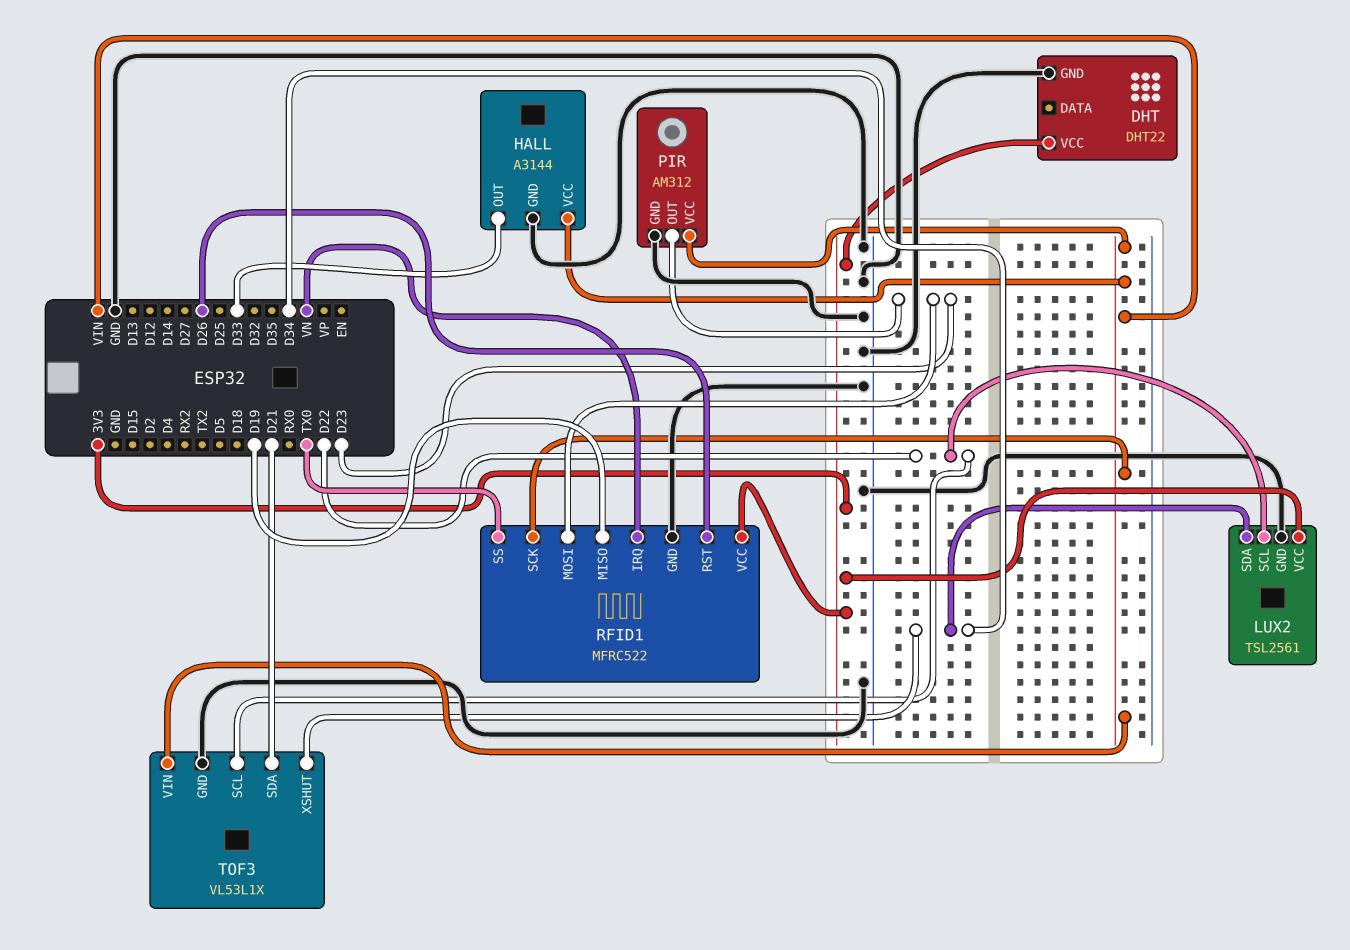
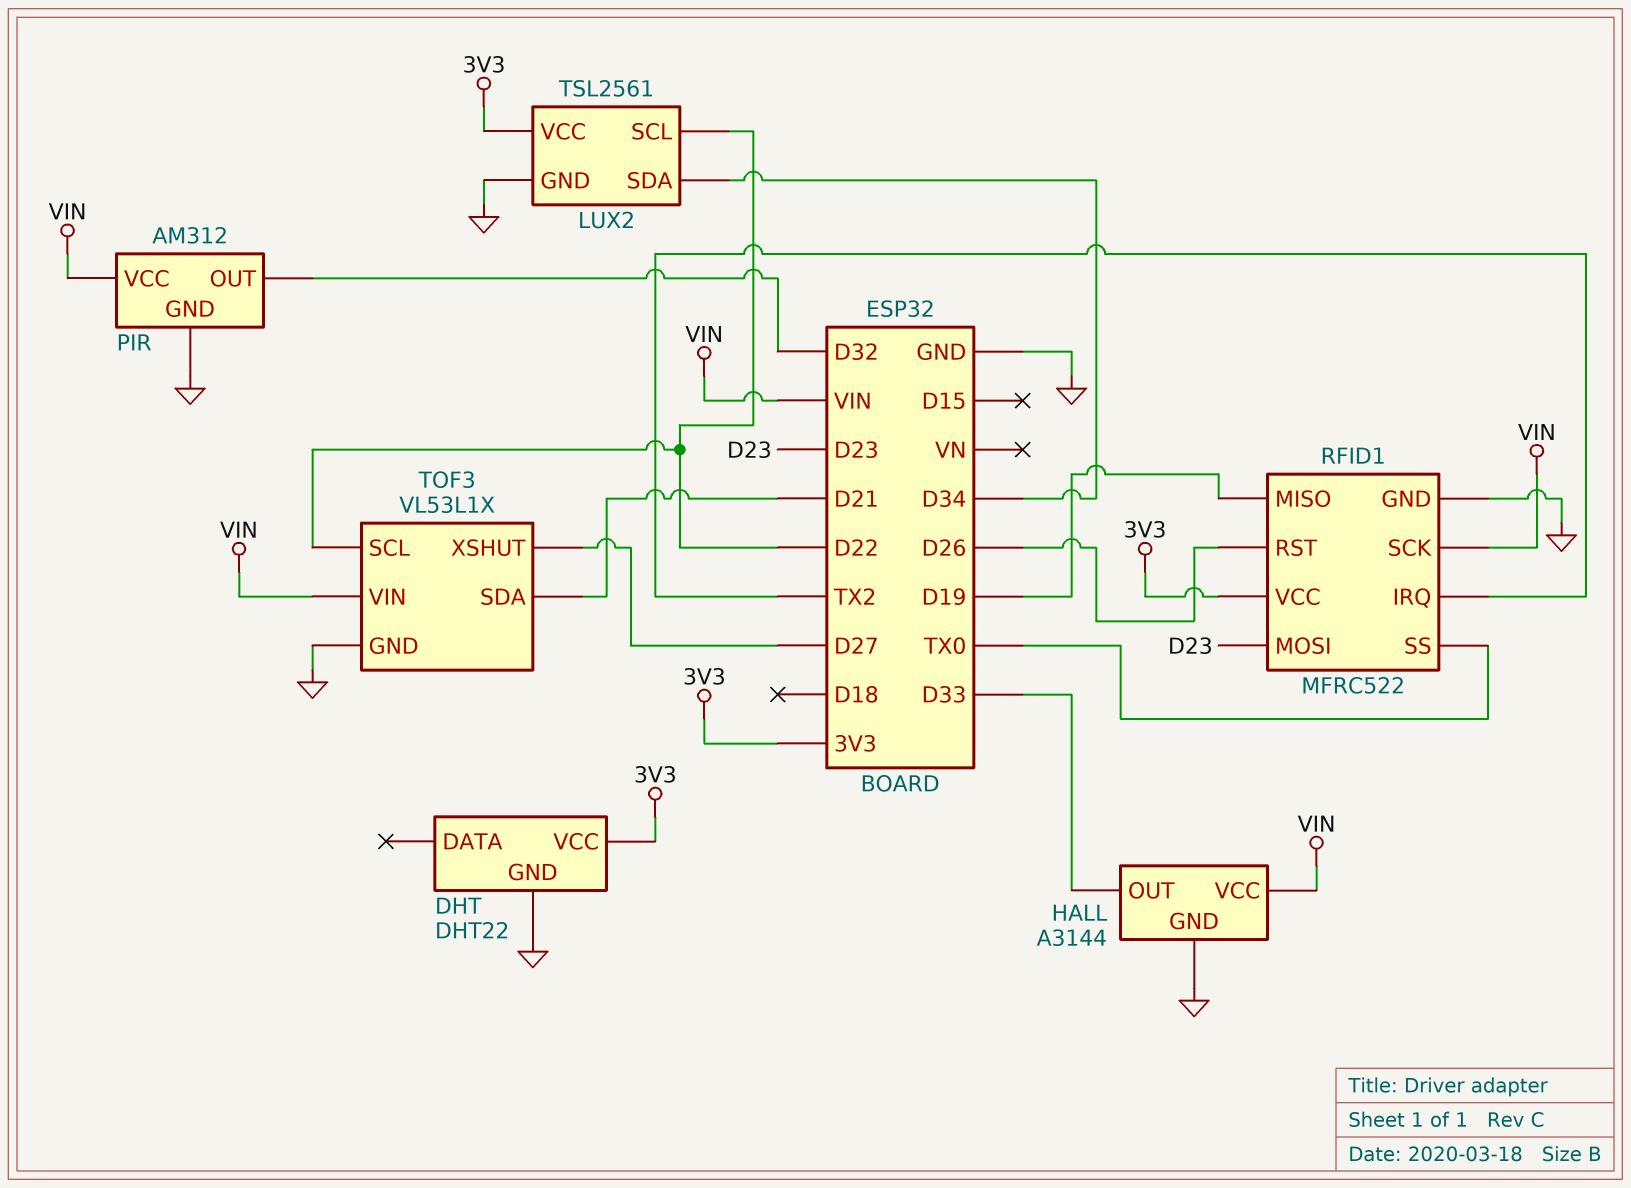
PIR pin OUT: D23 -> D32
RFID1 pin IRQ: VN -> TX2
TOF3 pin XSHUT: D34 -> D27

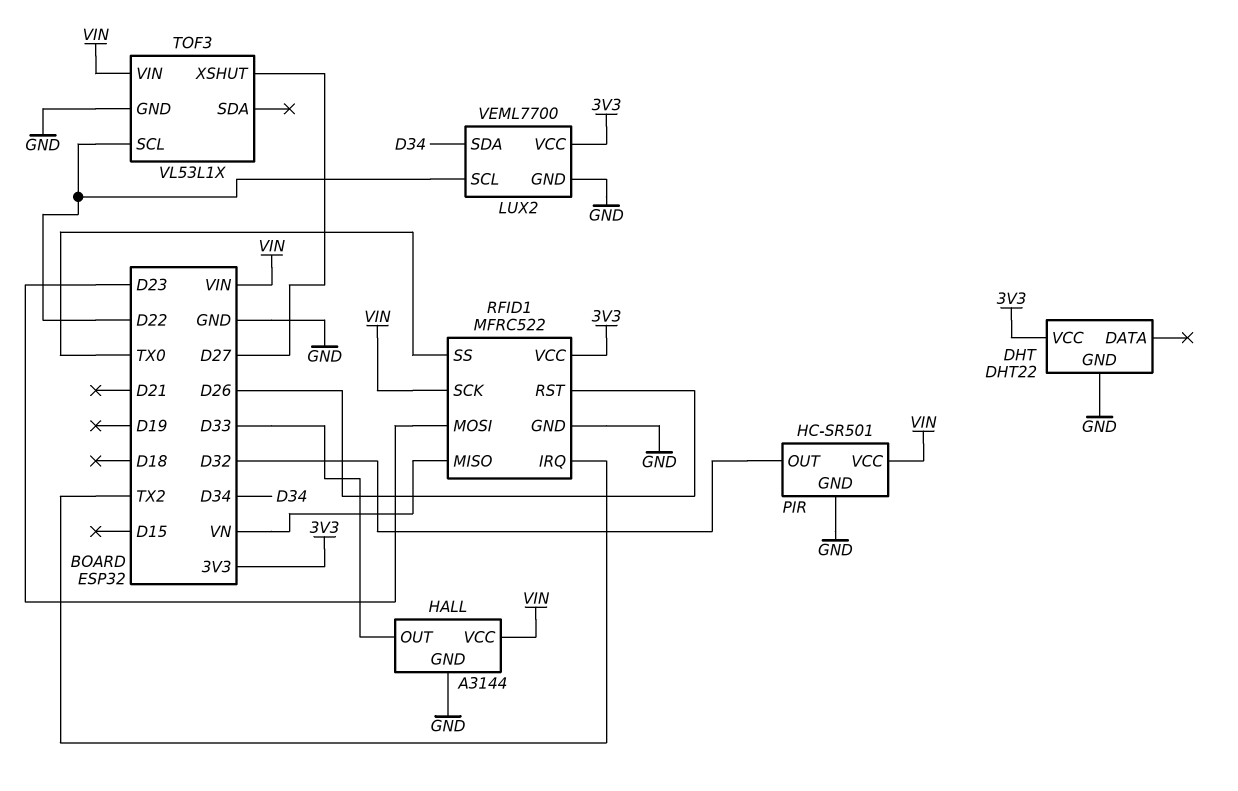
LUX2: TSL2561 -> VEML7700
PIR: AM312 -> HC-SR501
RFID1 pin MISO: D19 -> VN
TOF3 pin SDA: D21 -> none

